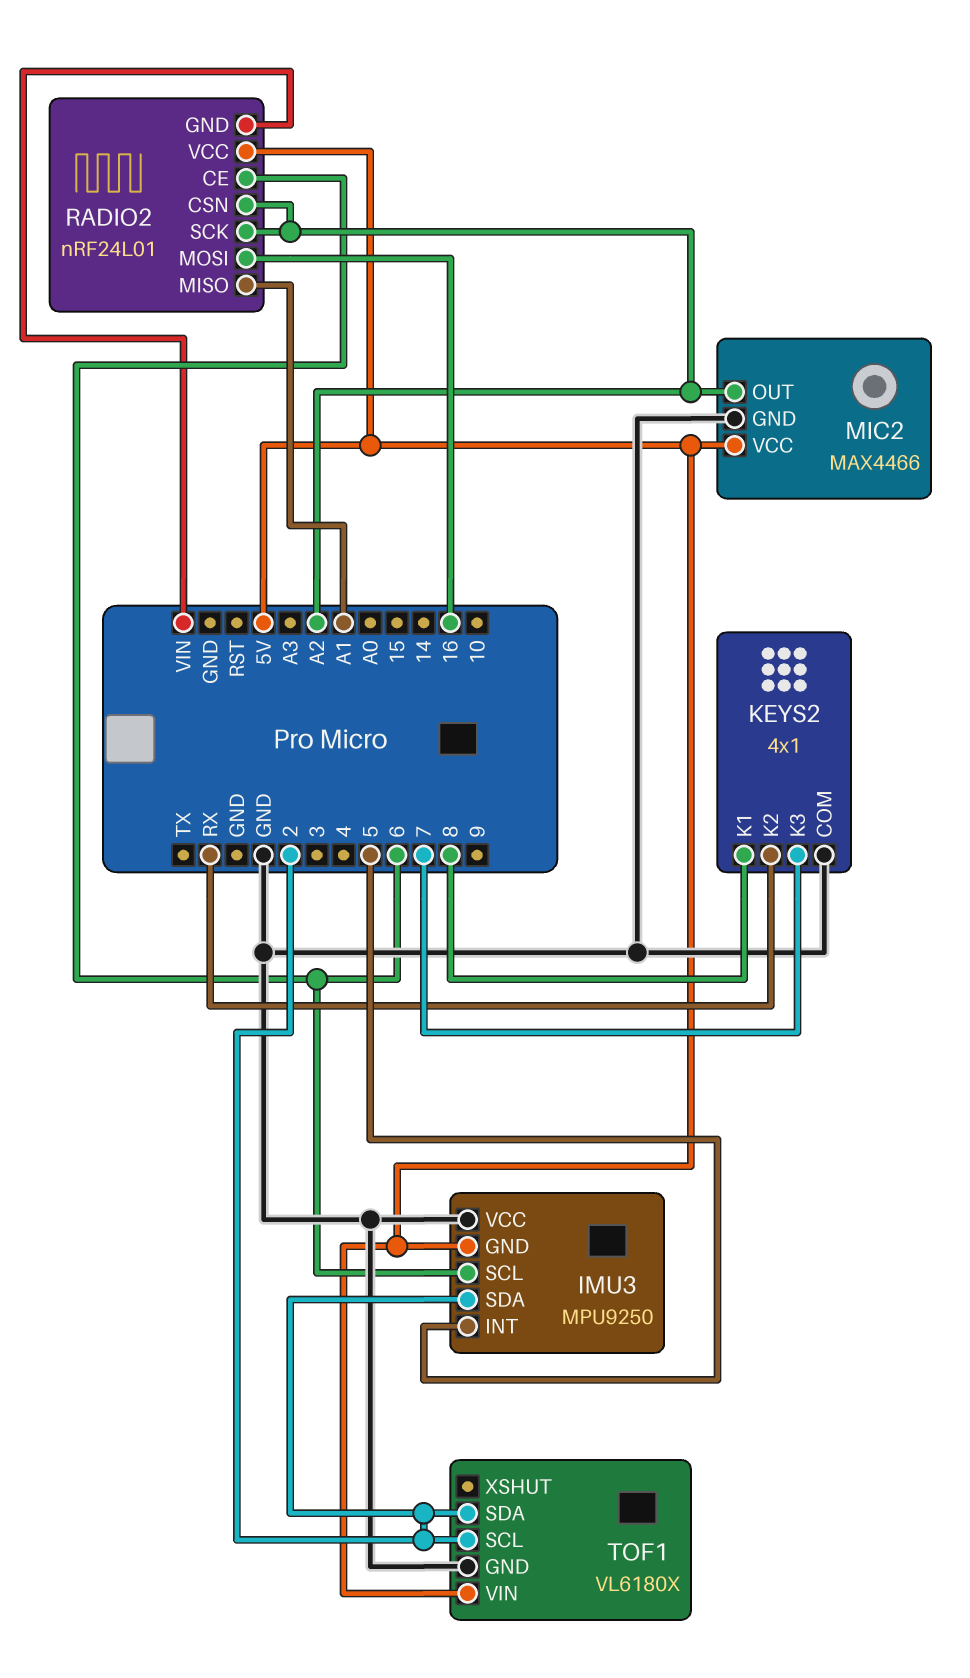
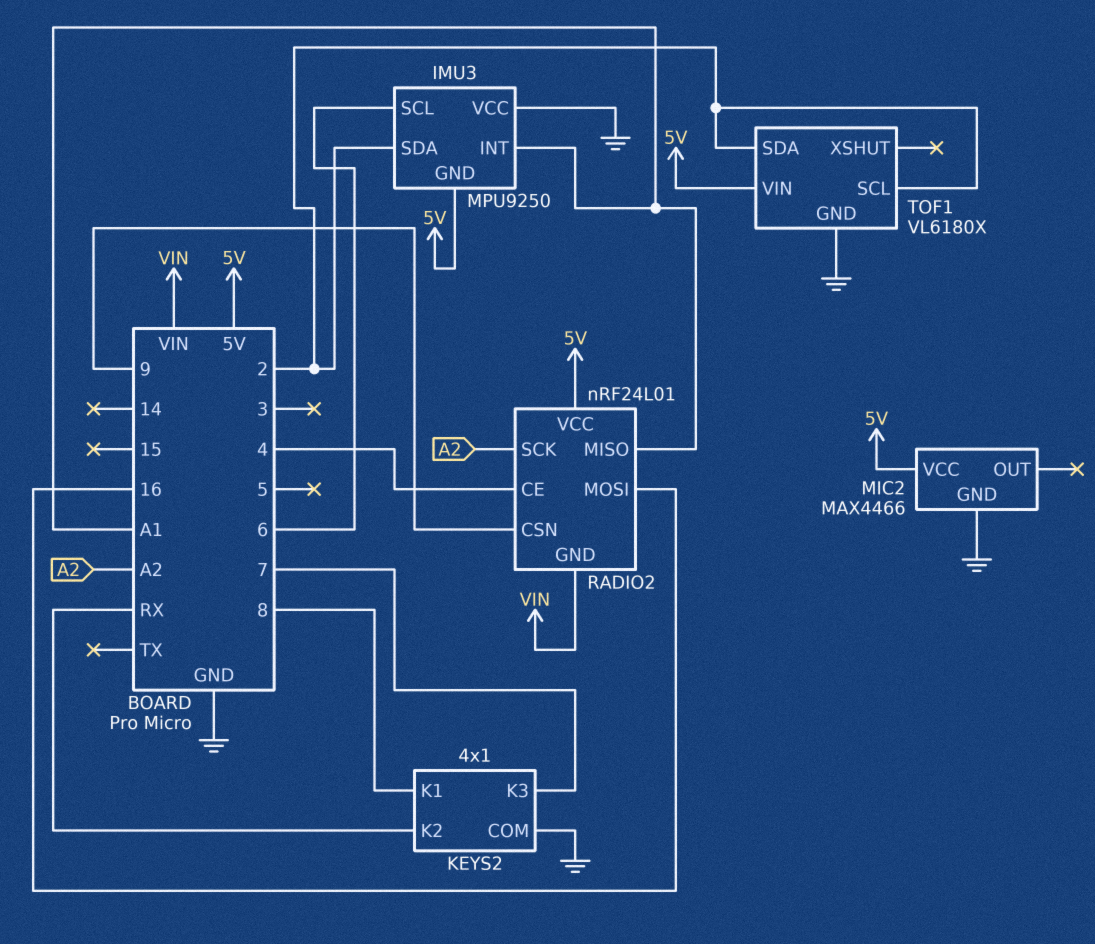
IMU3 pin INT: 5 -> A1
MIC2 pin OUT: A2 -> none
RADIO2 pin CE: 6 -> 4
RADIO2 pin CSN: A2 -> 9

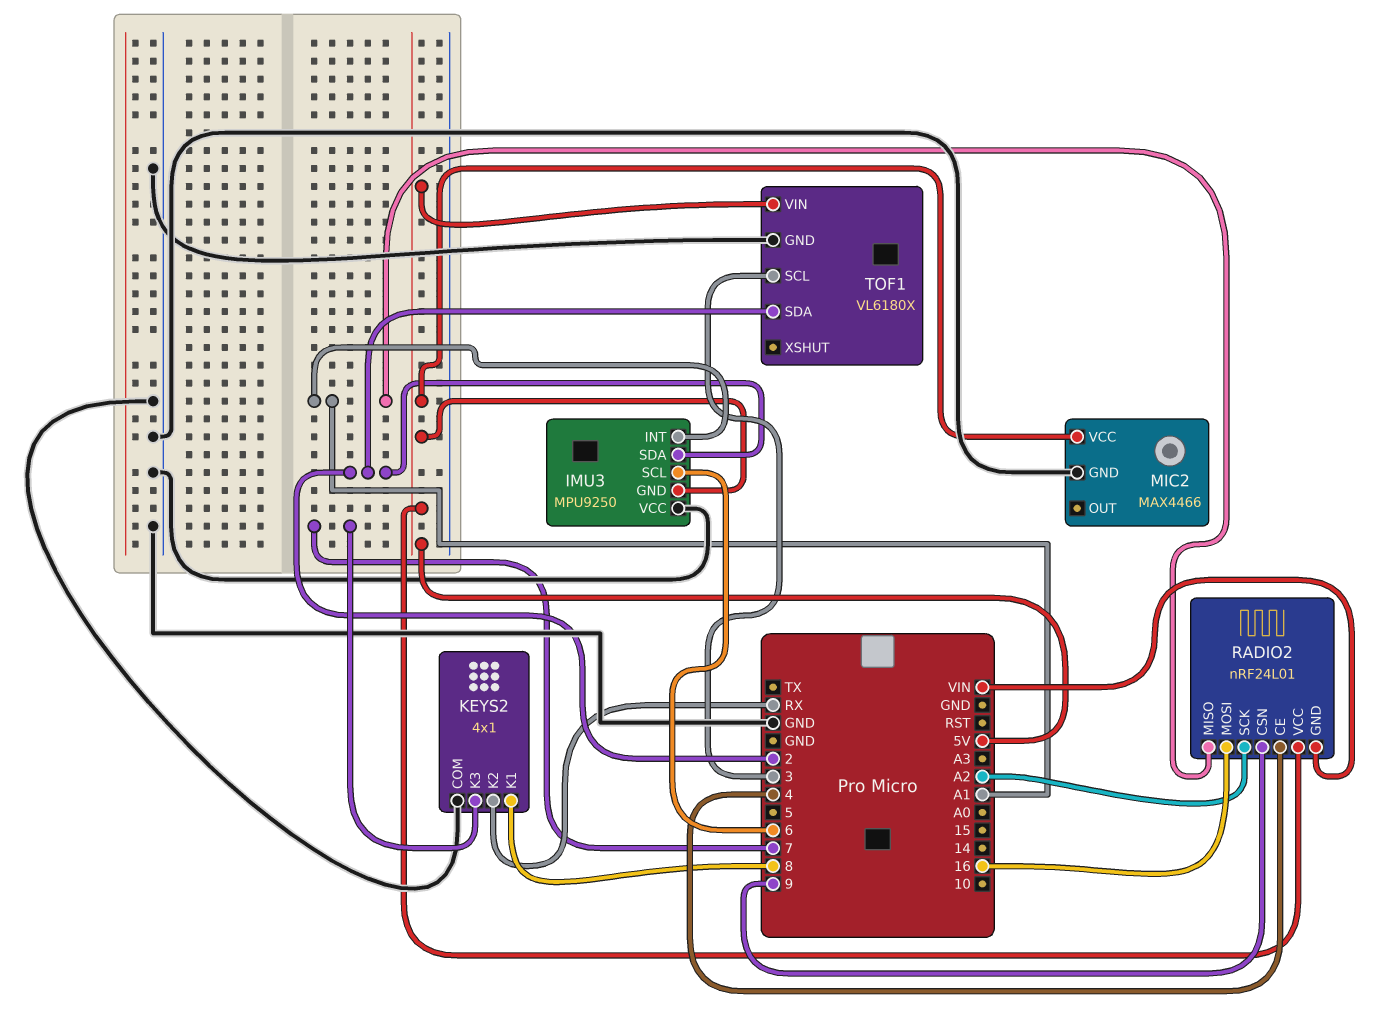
TOF1 pin SCL: 2 -> 3

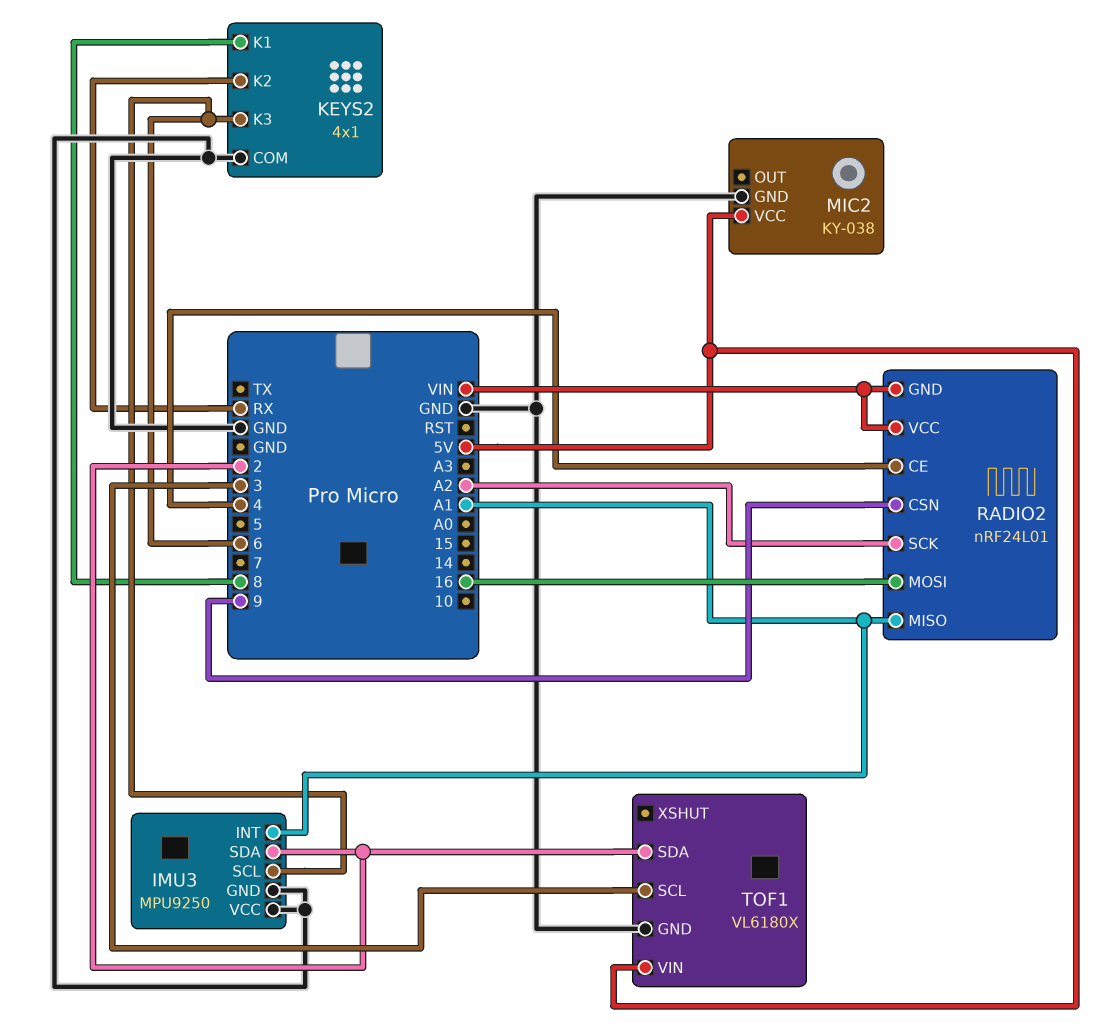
IMU3 pin GND: 5V -> GND
KEYS2 pin K3: 7 -> 6
MIC2: MAX4466 -> KY-038
RADIO2 pin VCC: 5V -> VIN

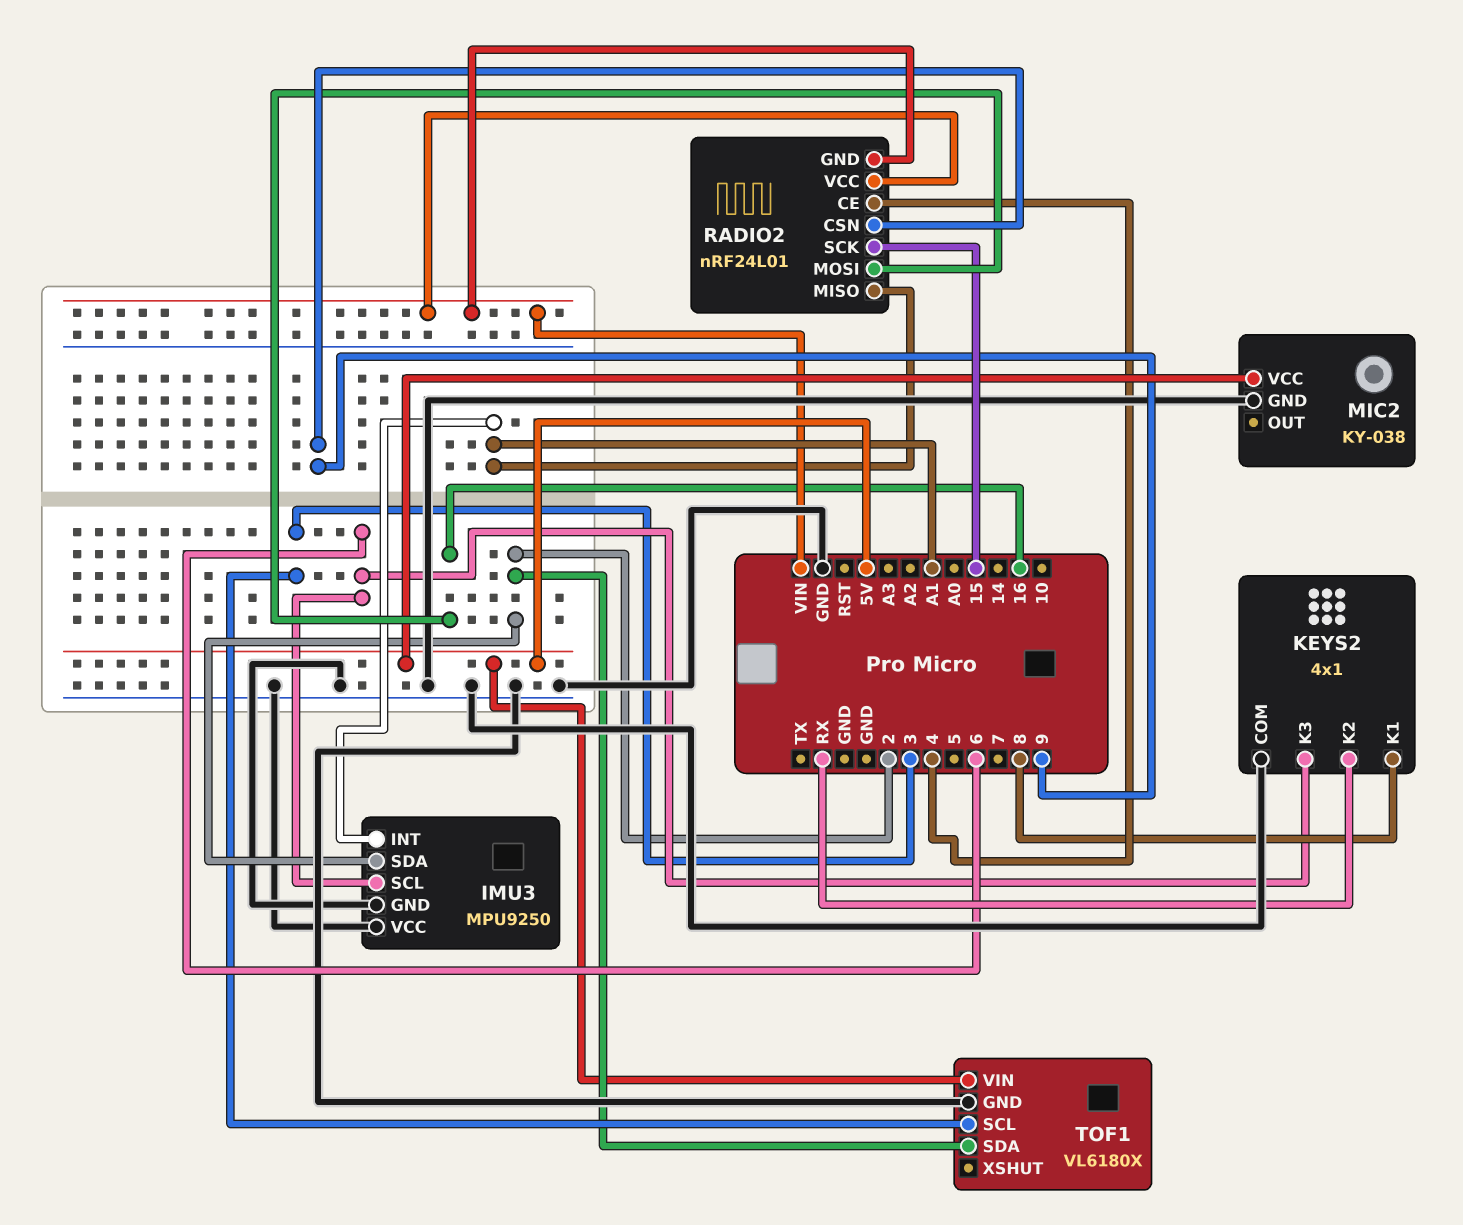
RADIO2 pin SCK: A2 -> 15

